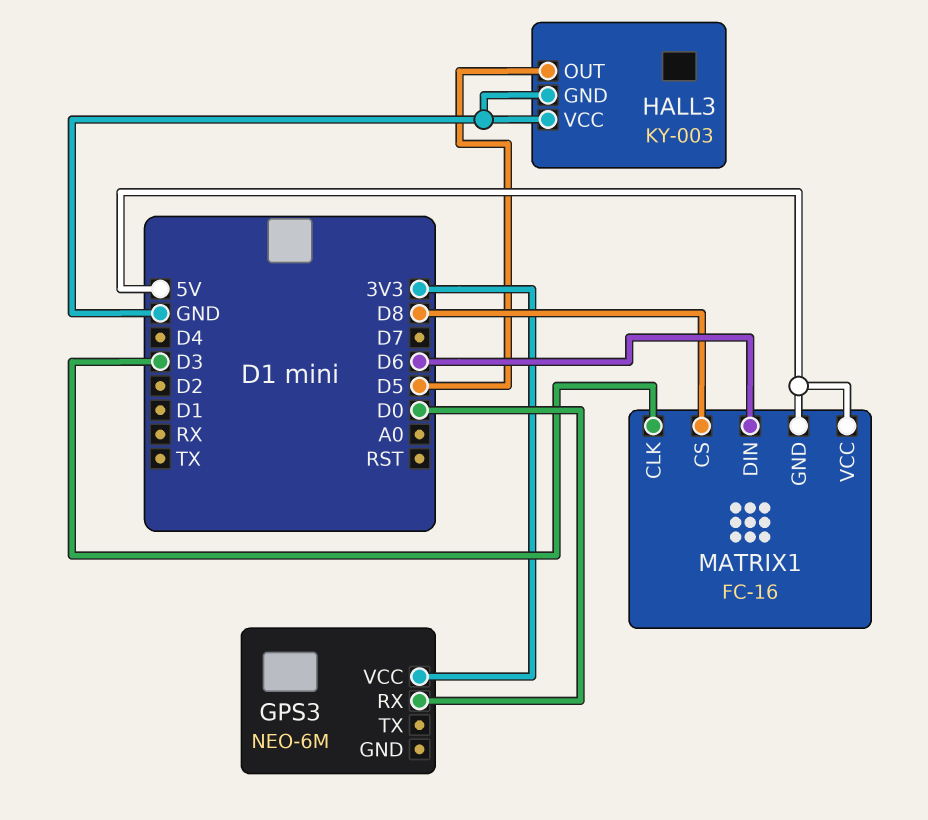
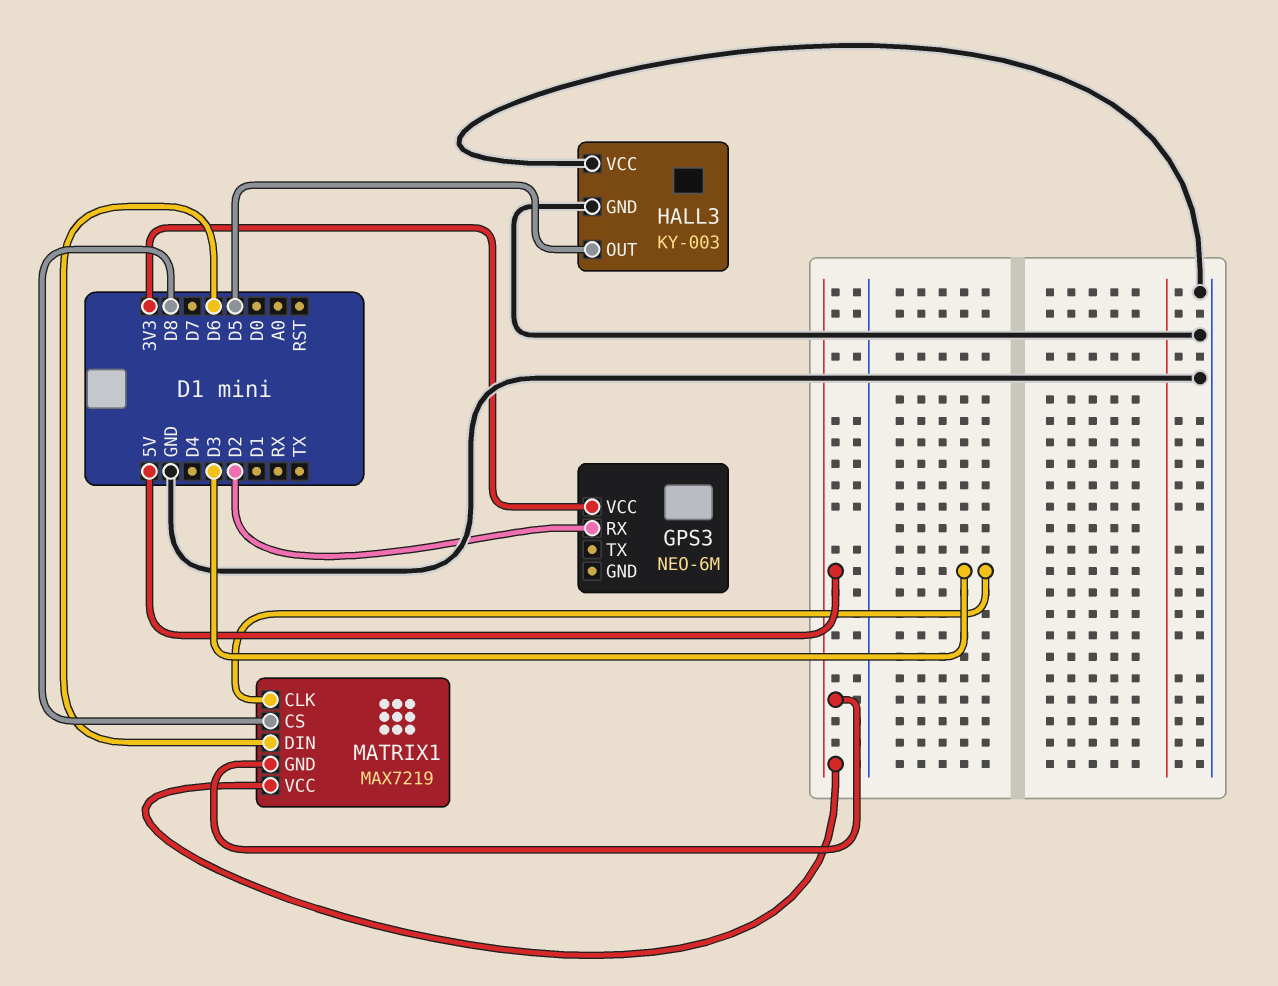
GPS3 pin RX: D0 -> D2
MATRIX1: FC-16 -> MAX7219

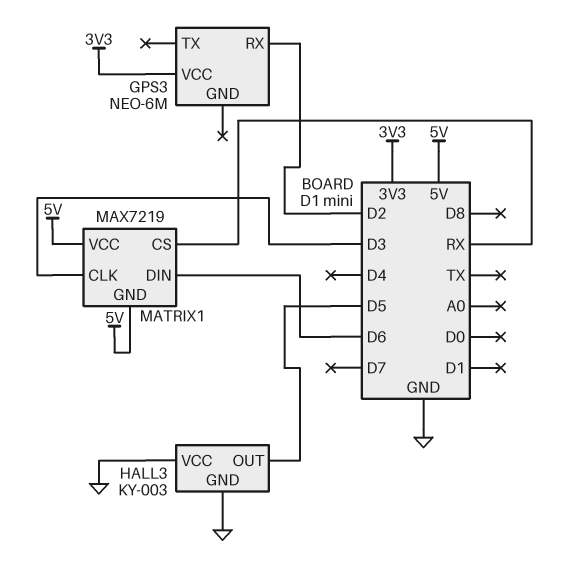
MATRIX1 pin CS: D8 -> RX

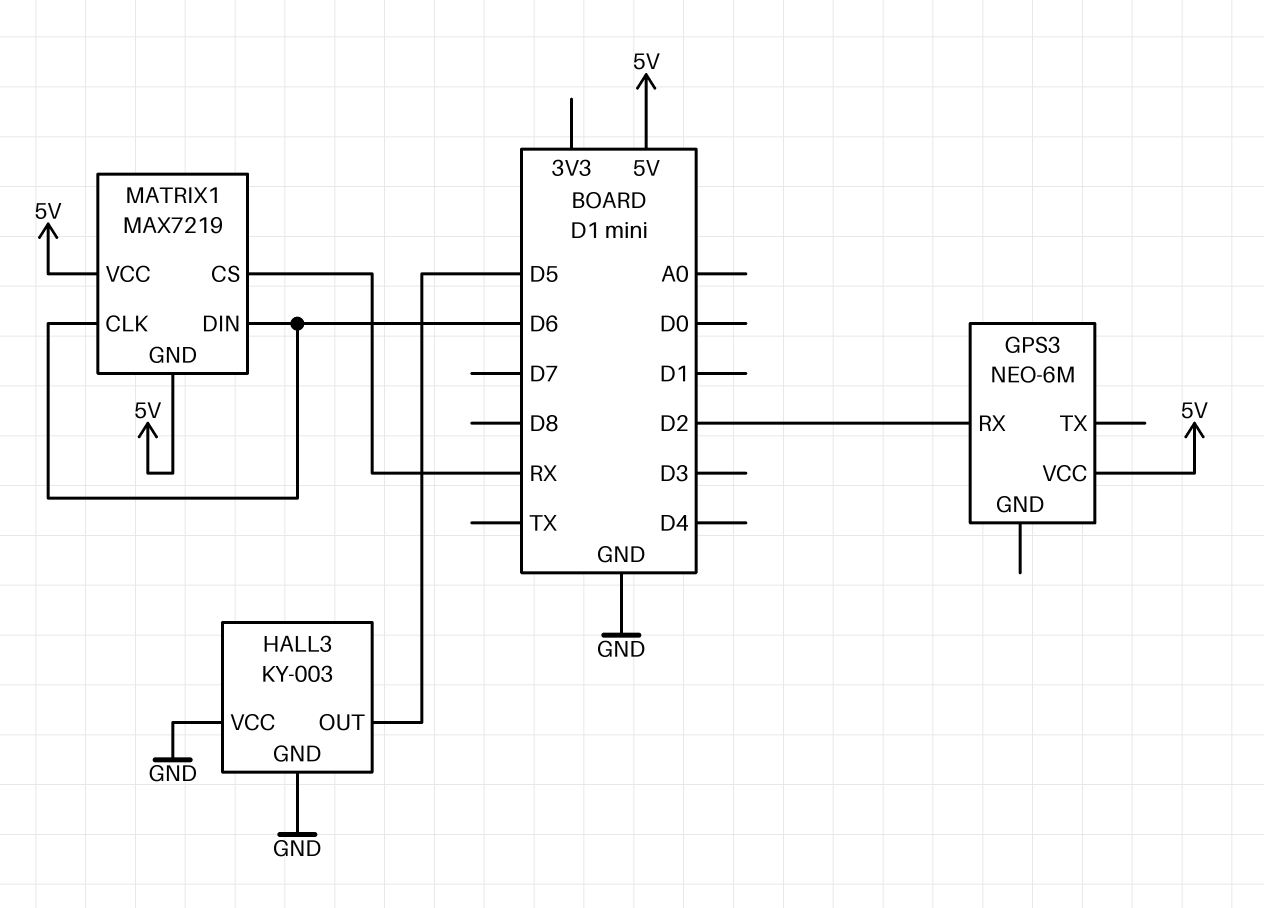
GPS3 pin VCC: 3V3 -> 5V
MATRIX1 pin CLK: D3 -> D6

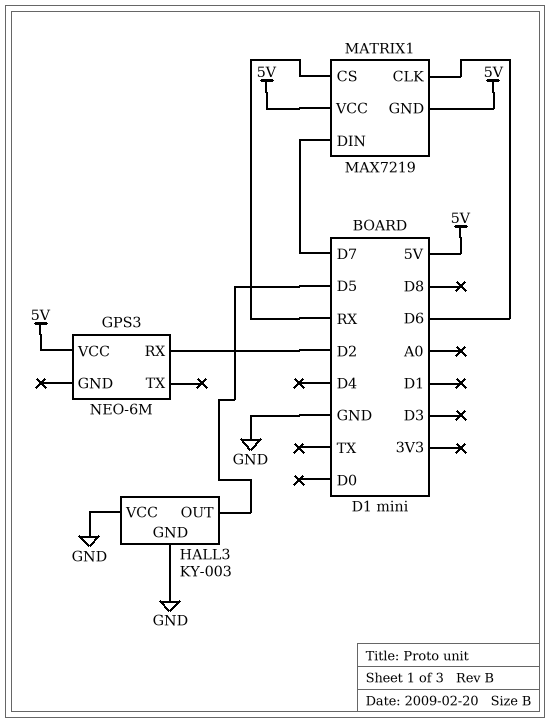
MATRIX1 pin DIN: D6 -> D7

